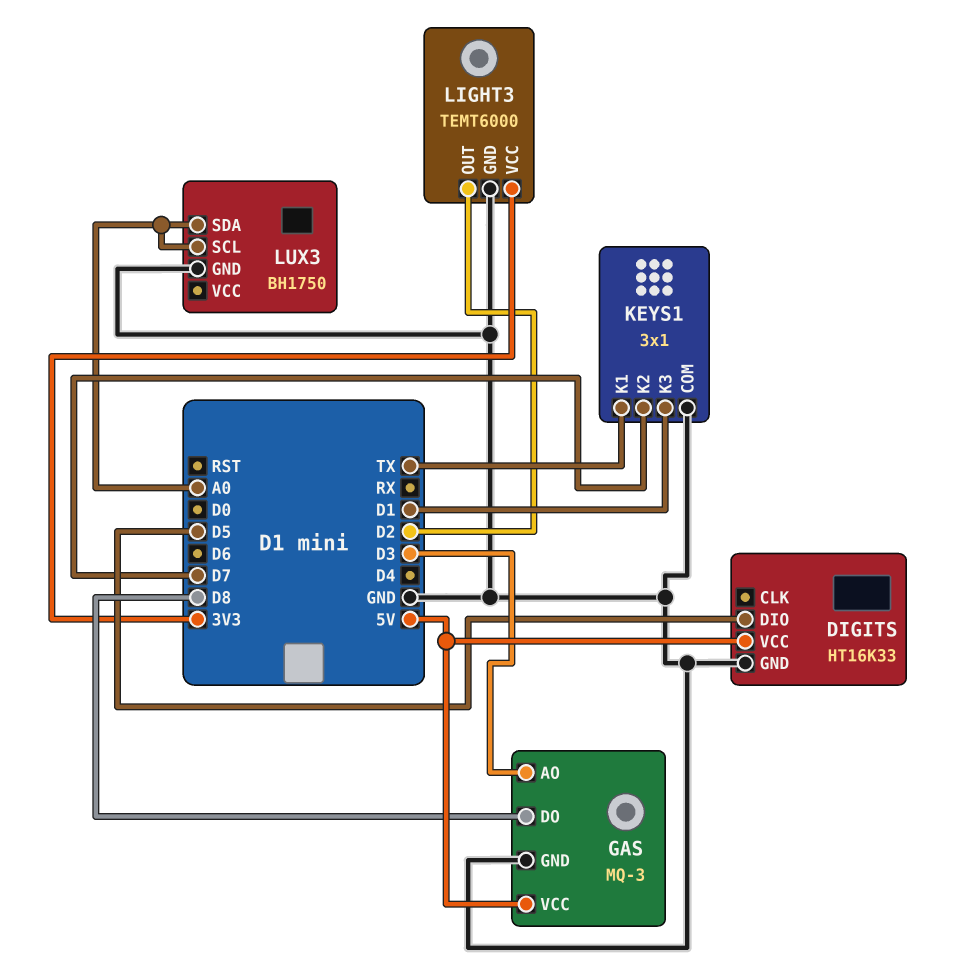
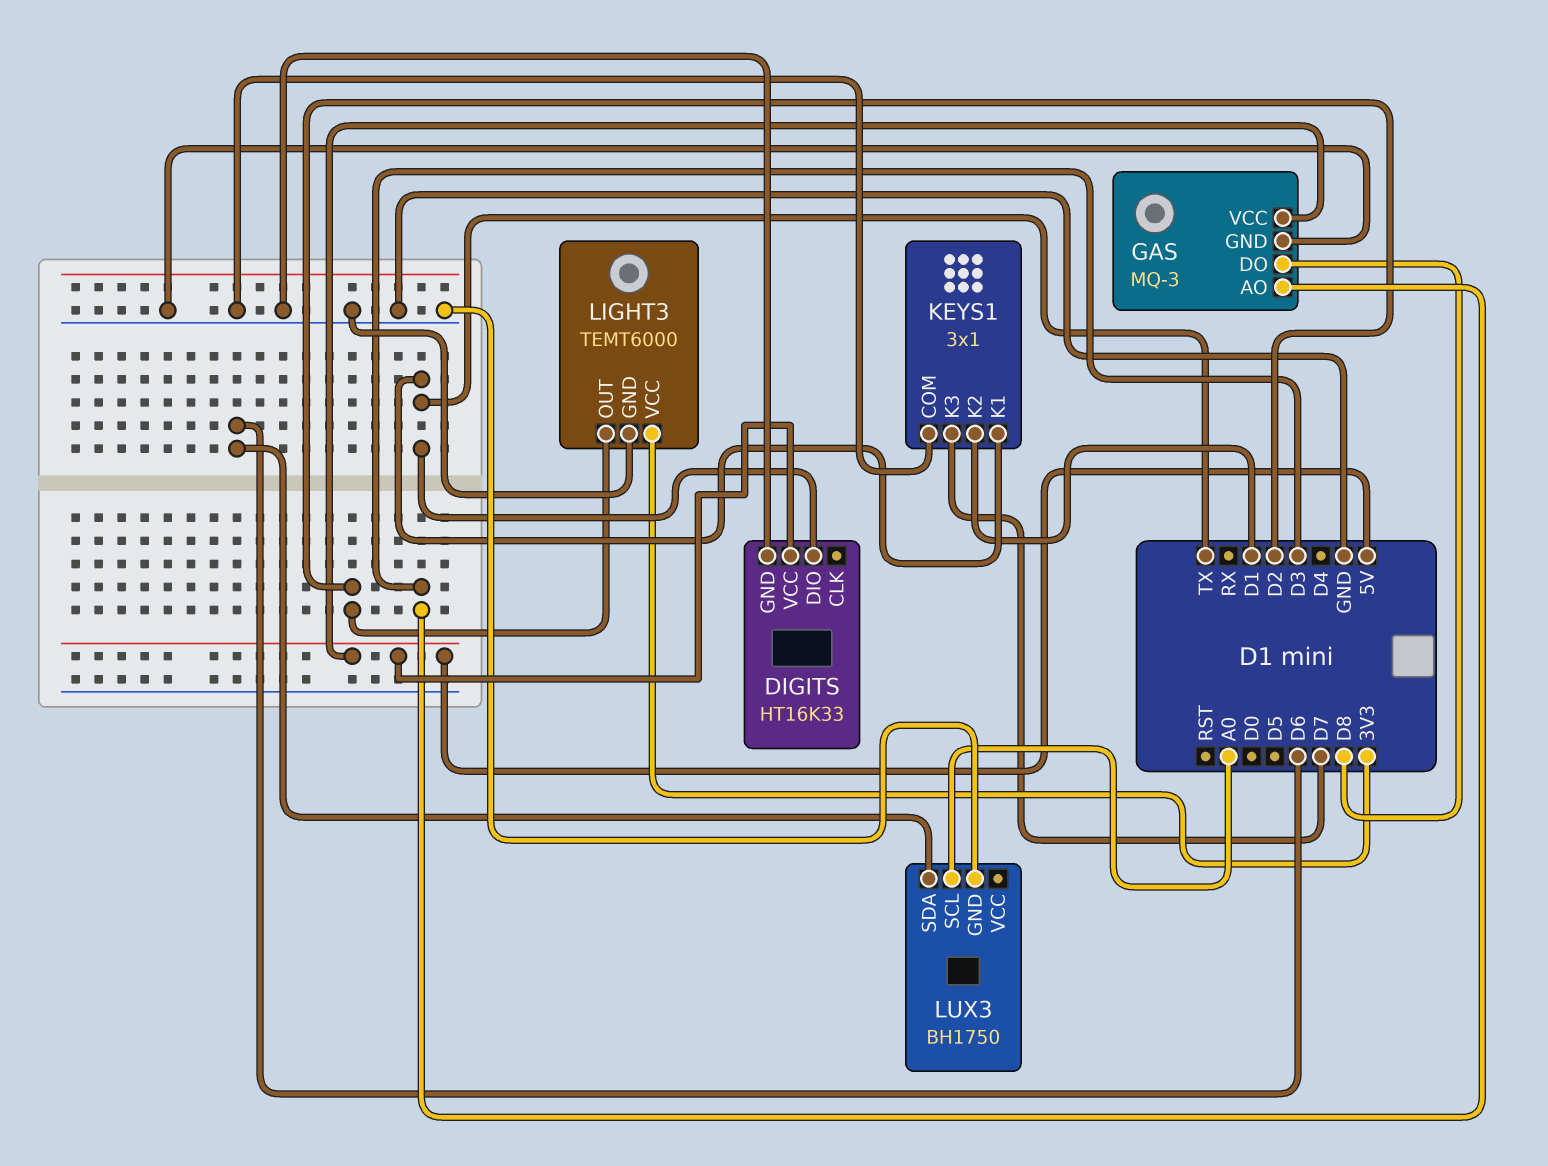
DIGITS pin DIO: D5 -> TX
KEYS1 pin K2: D7 -> D1
KEYS1 pin K3: D1 -> D7
LUX3 pin SDA: A0 -> D6

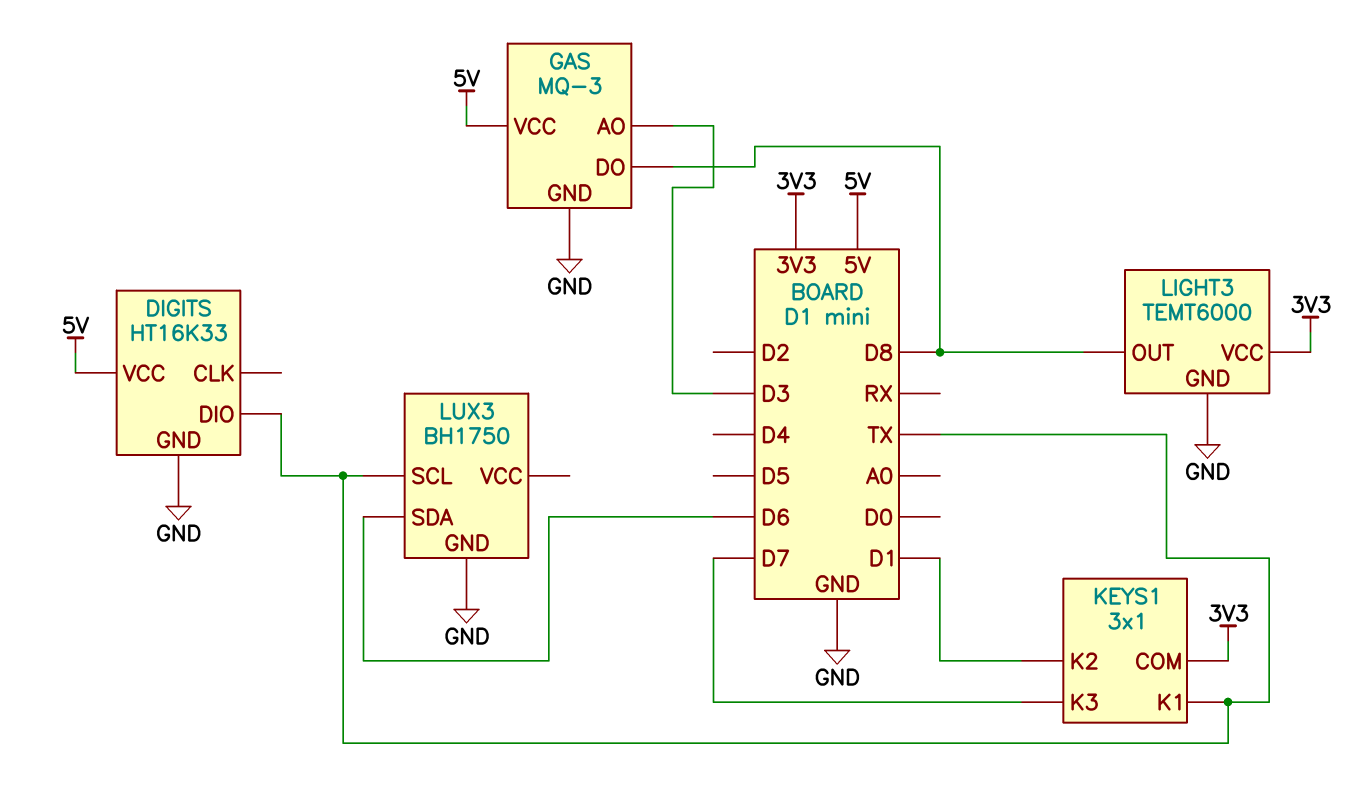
KEYS1 pin COM: GND -> 3V3
LIGHT3 pin OUT: D2 -> D8
LUX3 pin SCL: A0 -> TX

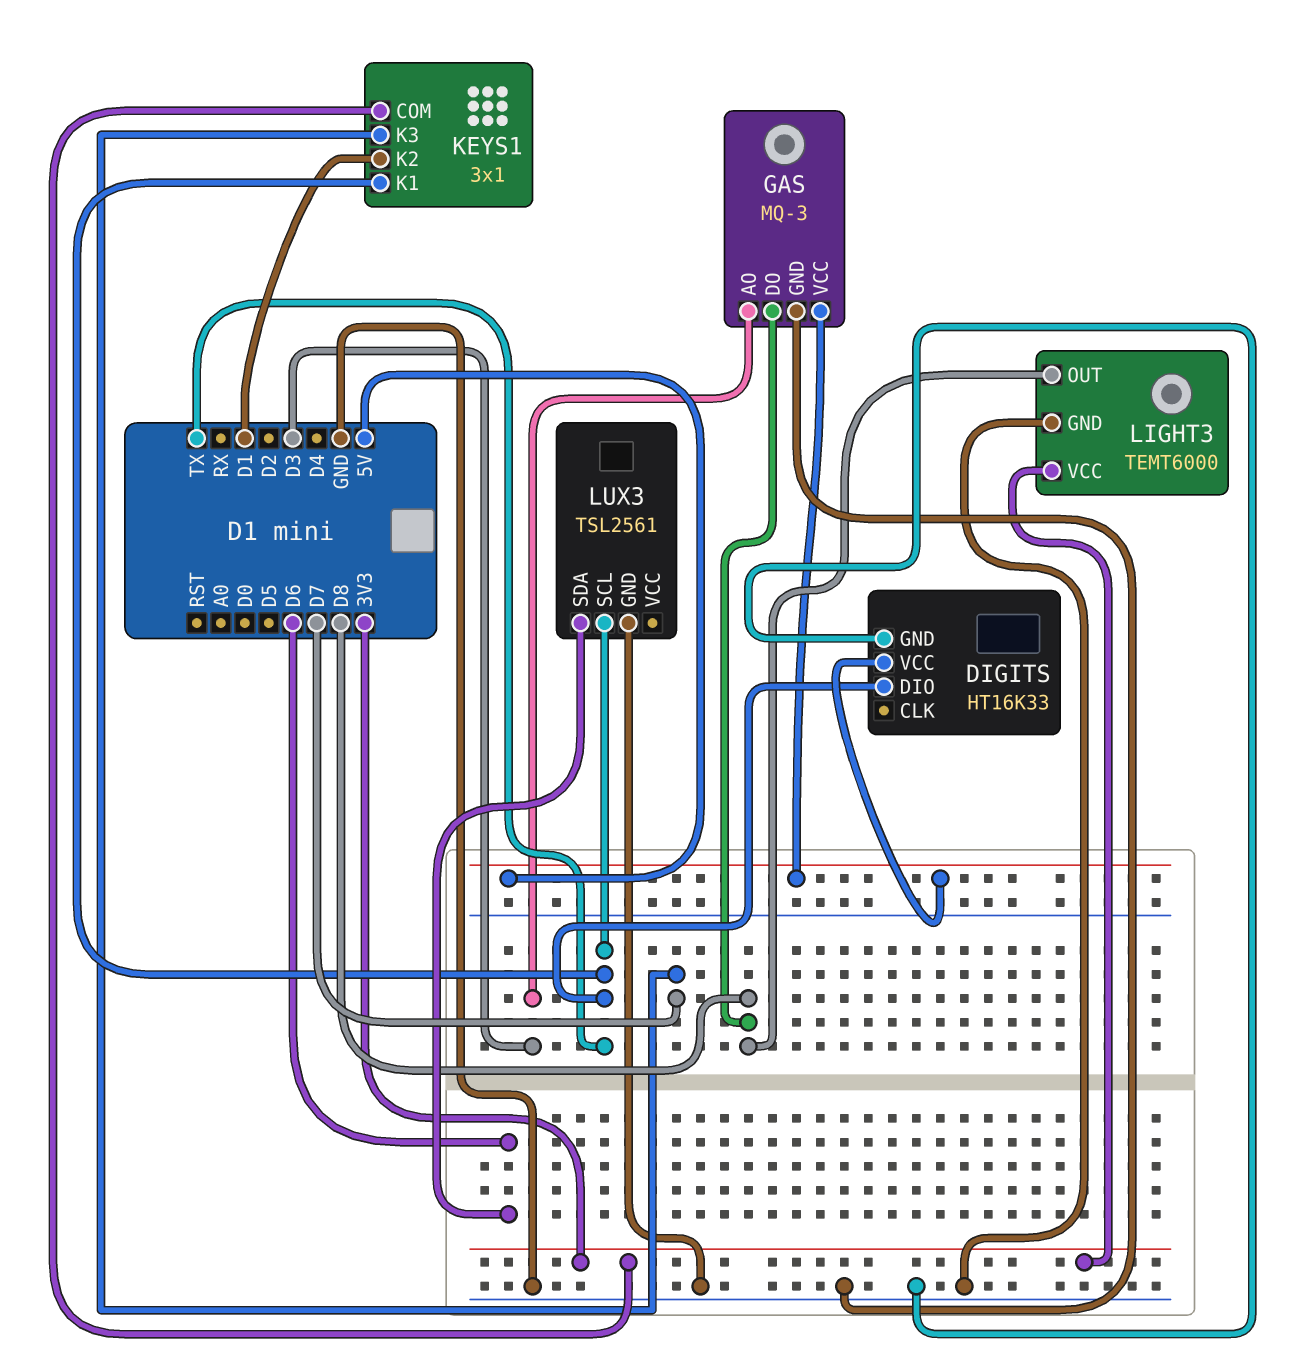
LUX3: BH1750 -> TSL2561

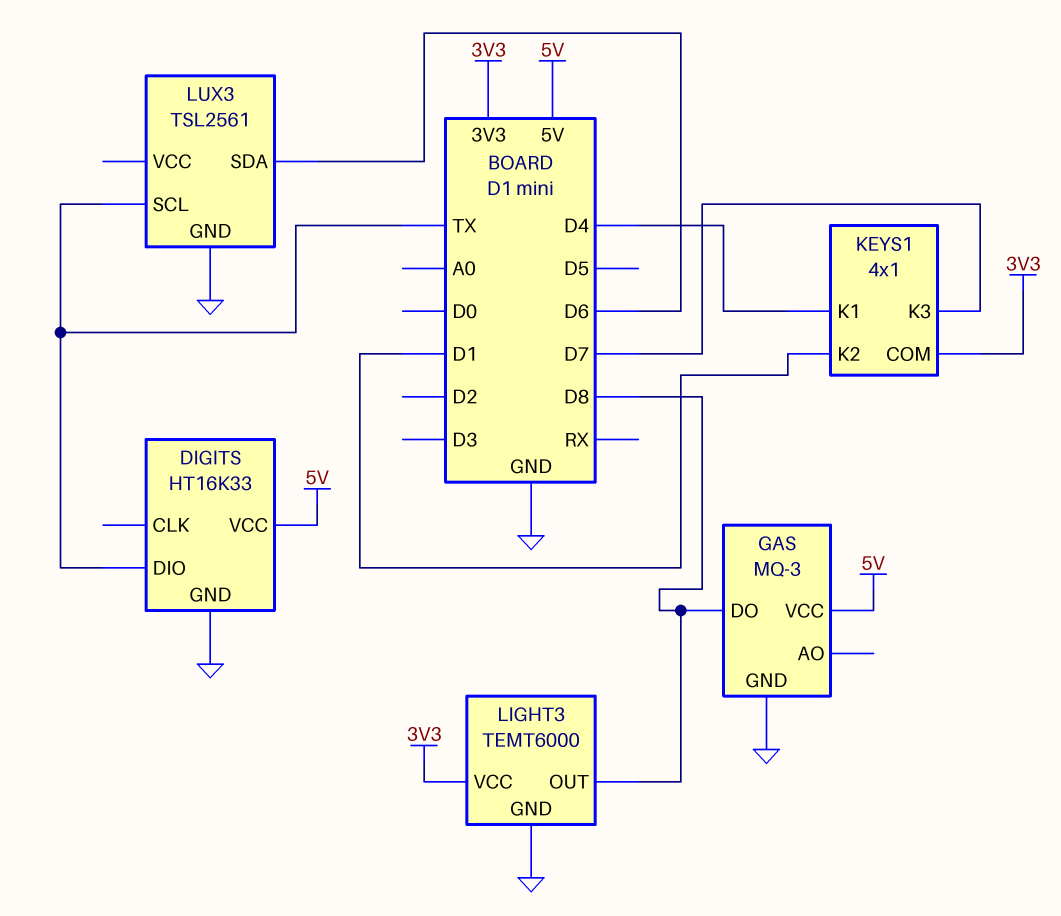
GAS pin AO: D3 -> none
KEYS1: 3x1 -> 4x1
KEYS1 pin K1: TX -> D4

